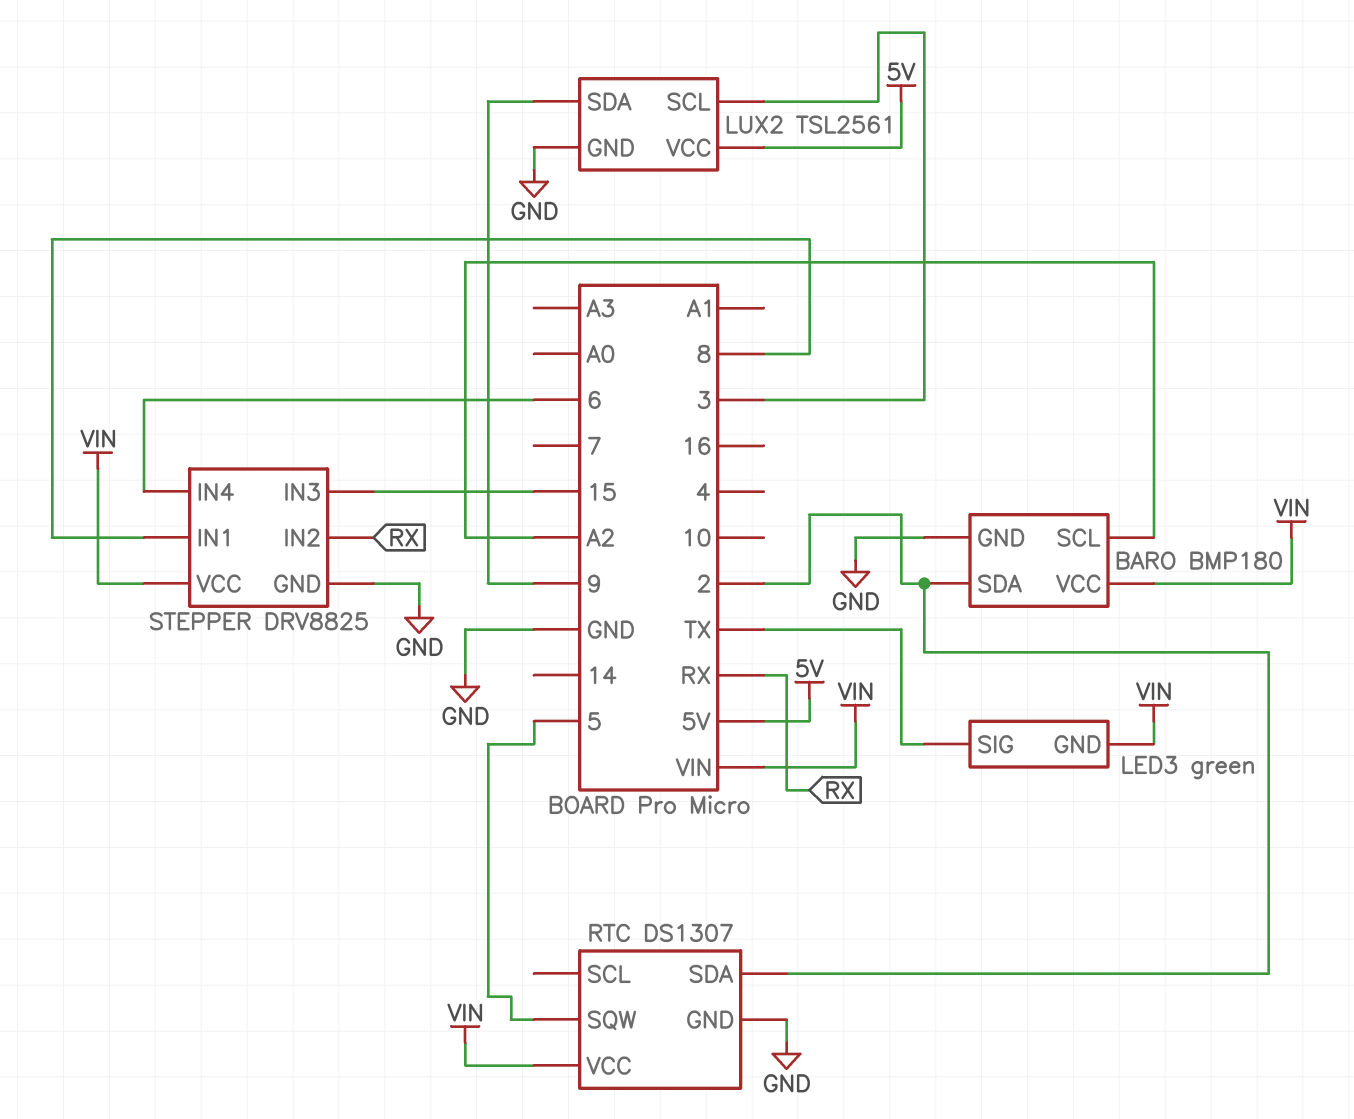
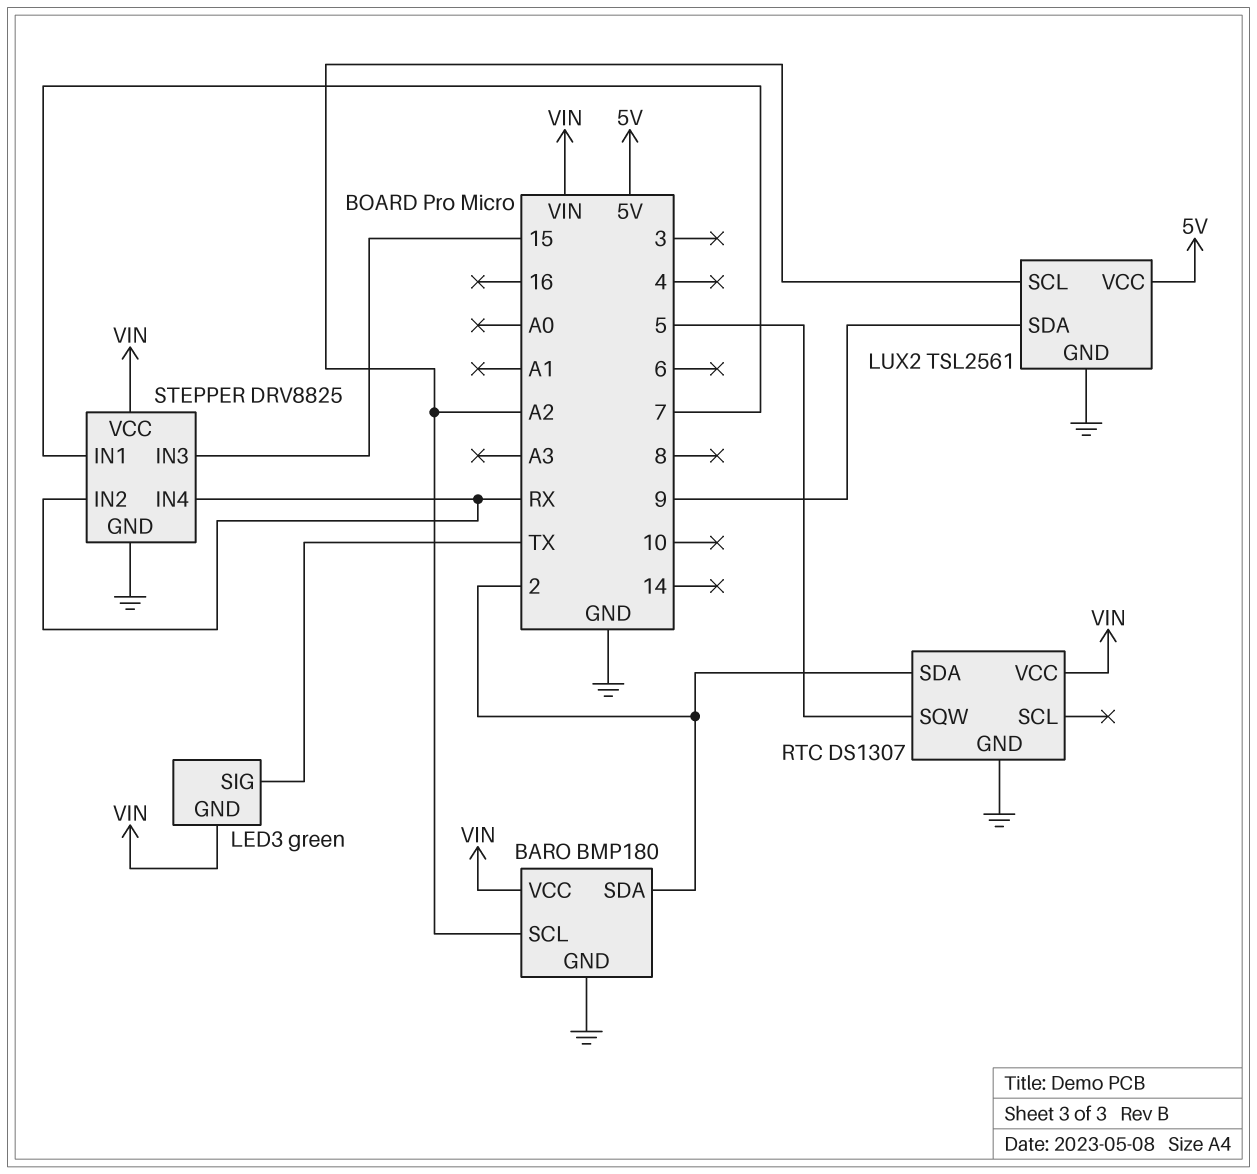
LUX2 pin SCL: 3 -> A2
STEPPER pin IN1: 8 -> 7
STEPPER pin IN4: 6 -> RX

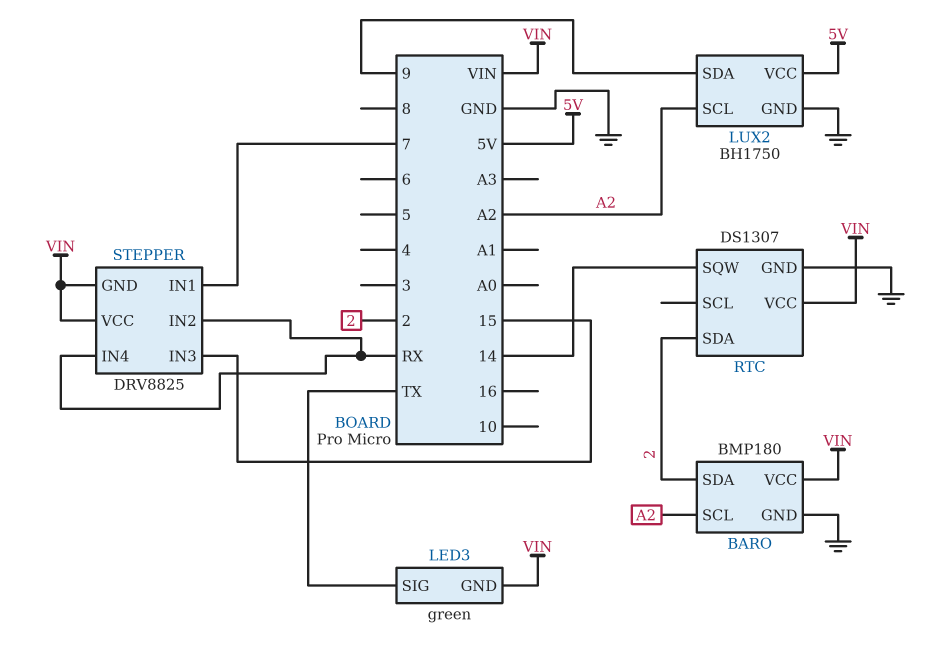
LUX2: TSL2561 -> BH1750
RTC pin SQW: 5 -> 14
STEPPER pin GND: GND -> VIN

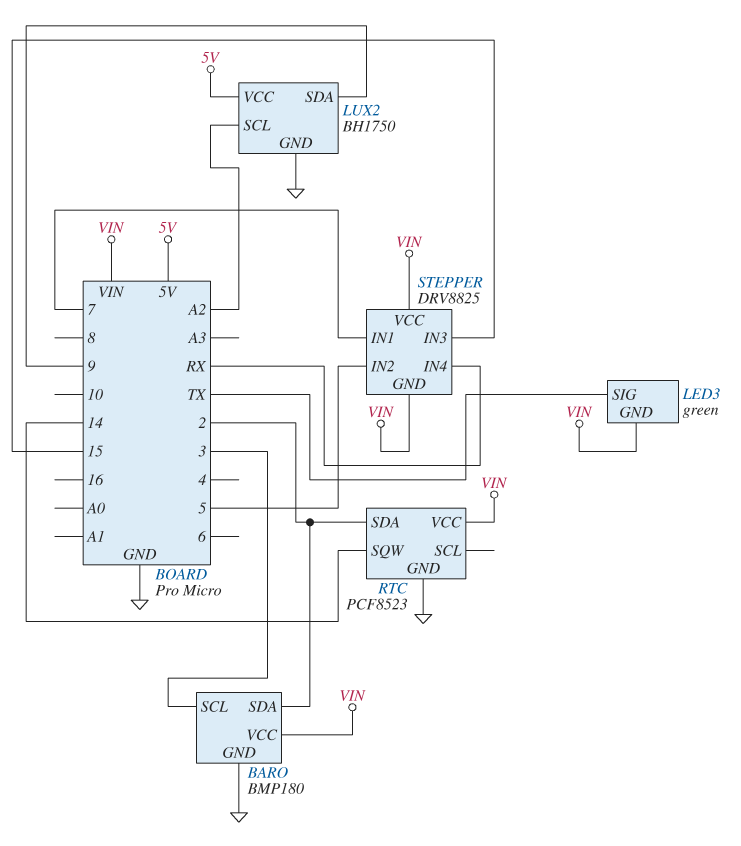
BARO pin SCL: A2 -> 3
RTC: DS1307 -> PCF8523
STEPPER pin IN2: RX -> 5

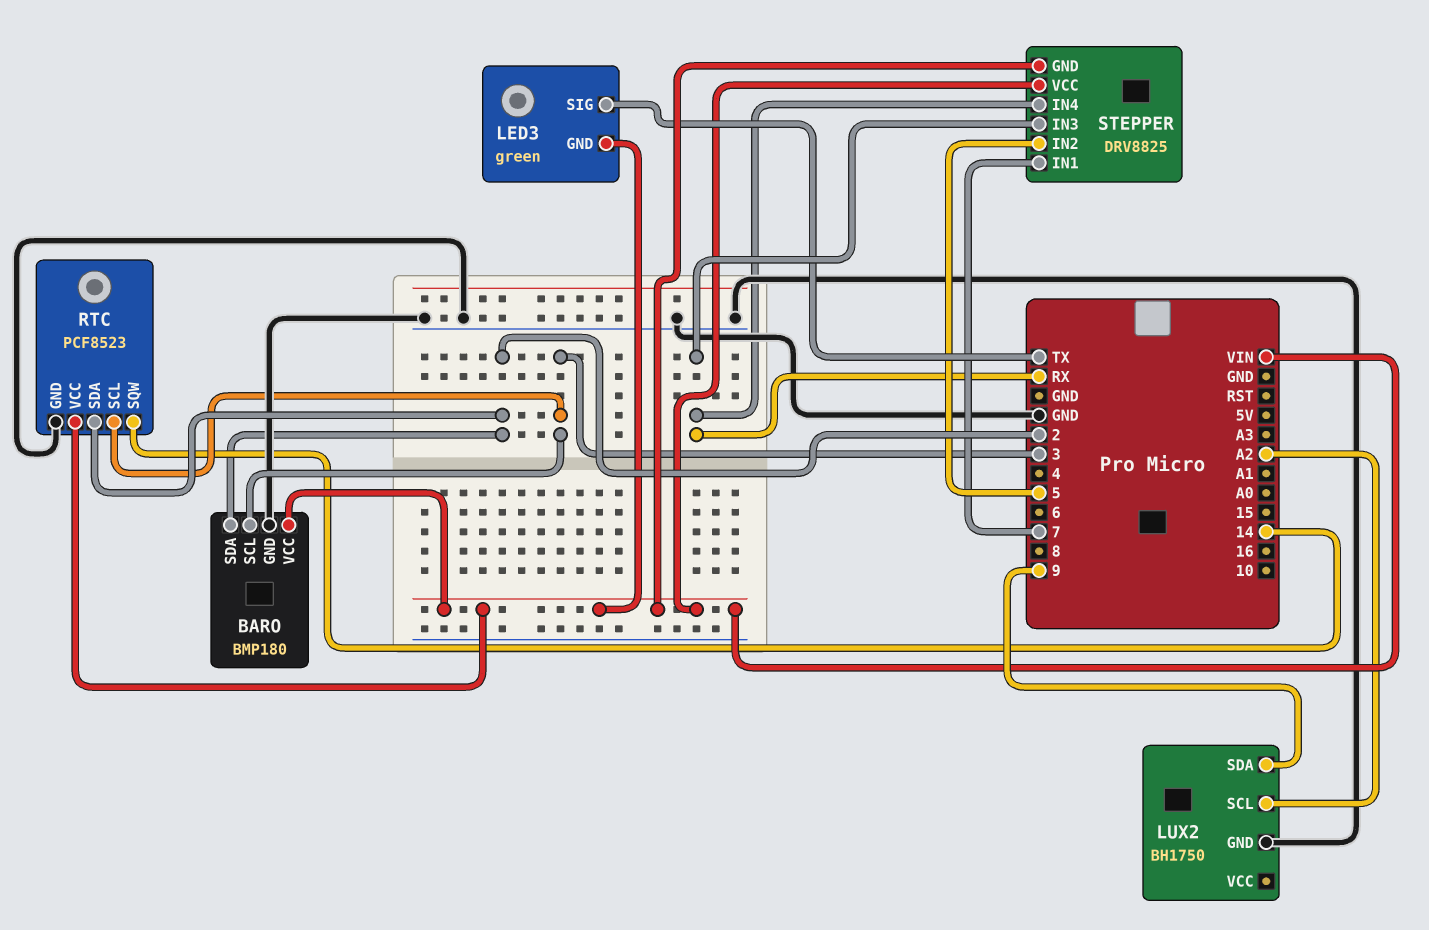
LUX2 pin VCC: 5V -> none
RTC pin SCL: none -> 3
STEPPER pin IN3: 15 -> RX

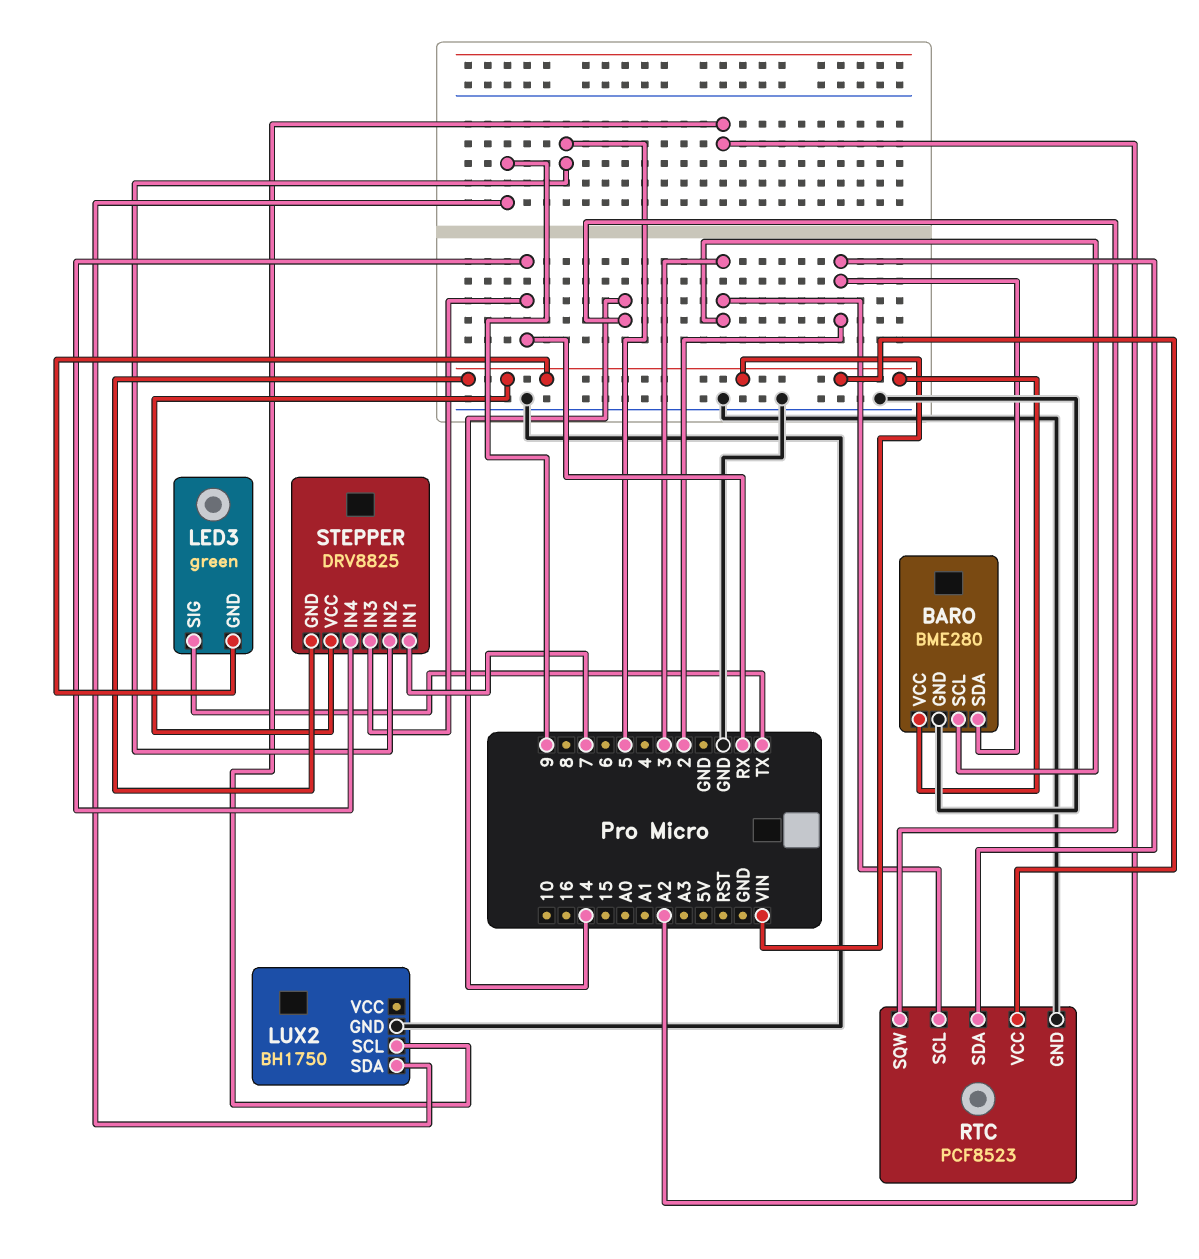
BARO: BMP180 -> BME280

